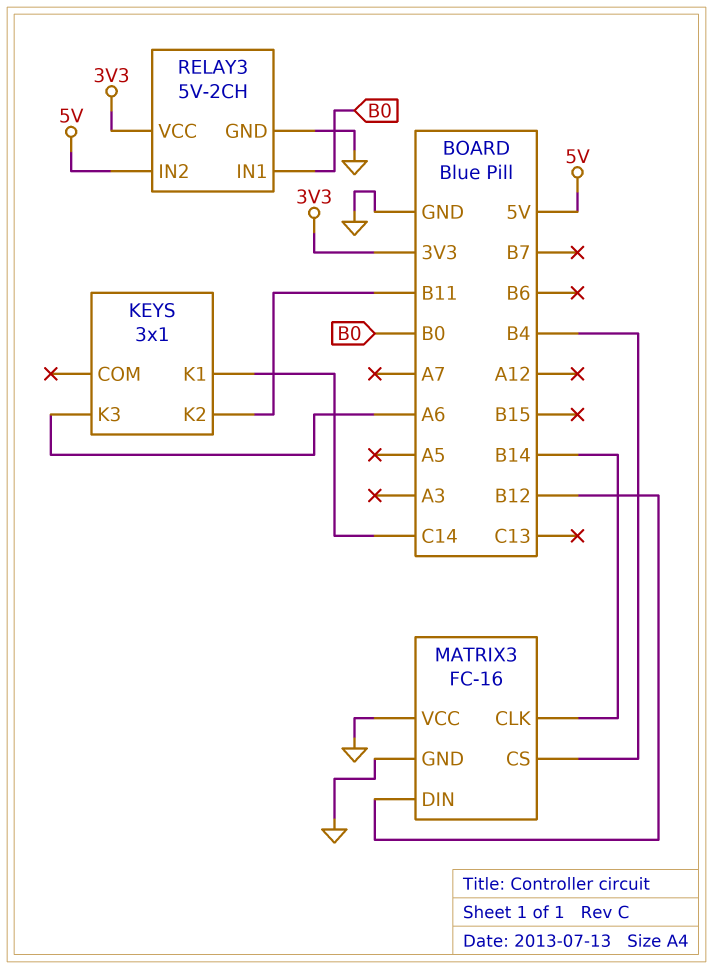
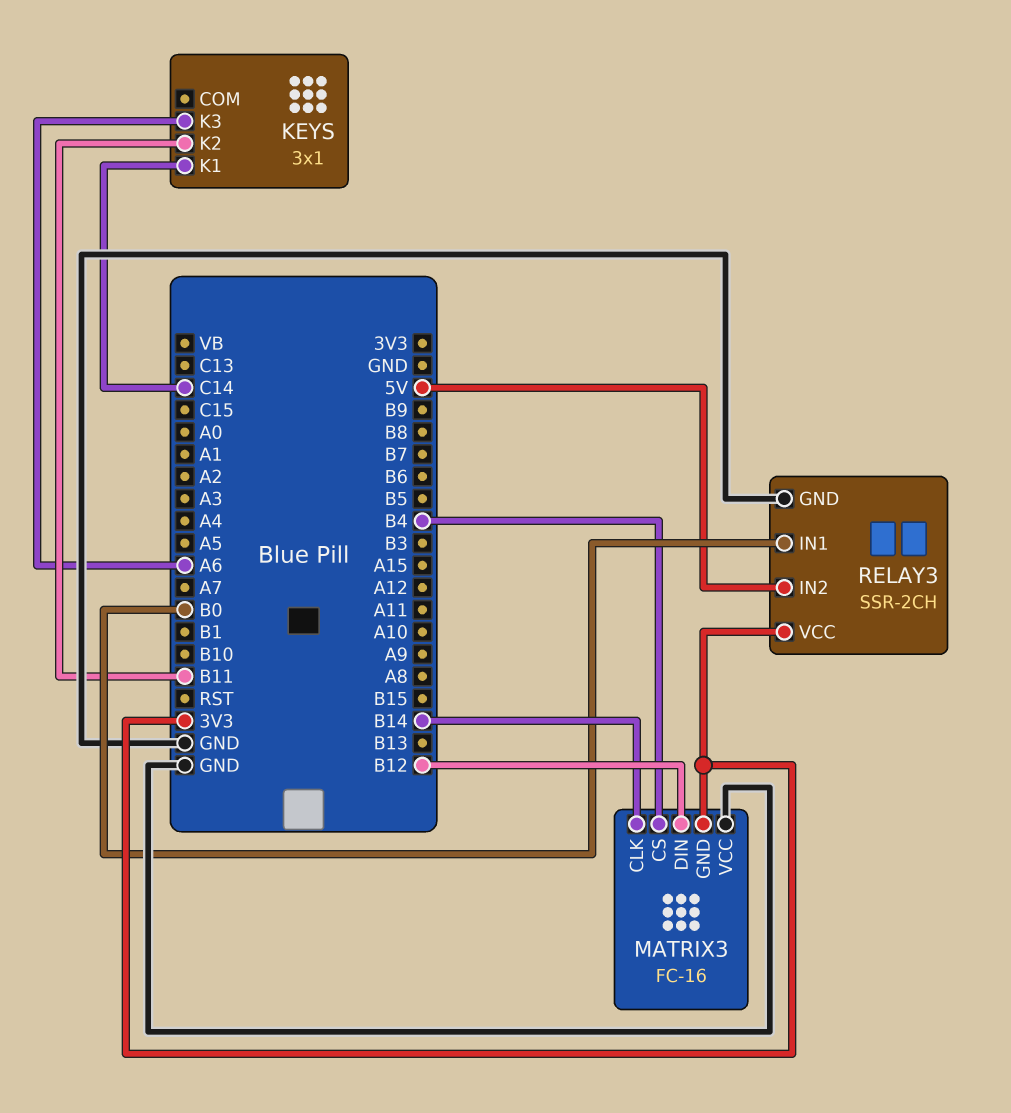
MATRIX3 pin GND: GND -> 3V3
RELAY3: 5V-2CH -> SSR-2CH

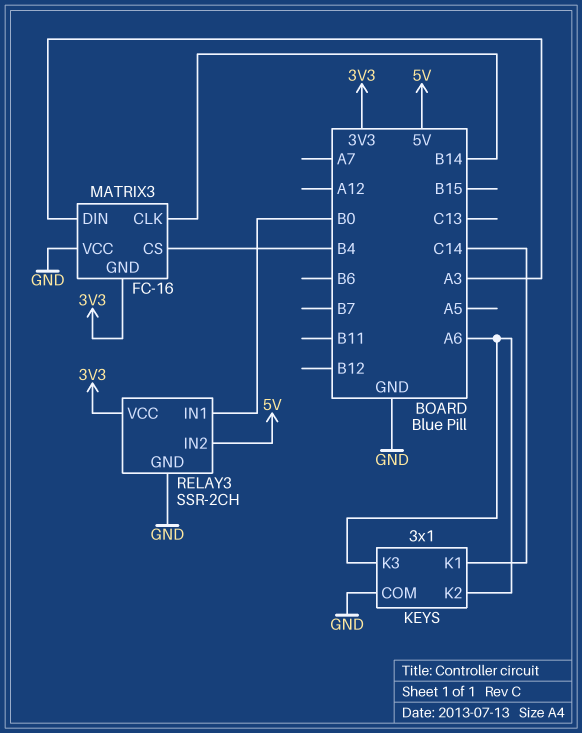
KEYS pin COM: none -> GND
KEYS pin K2: B11 -> A6
MATRIX3 pin DIN: B12 -> A3

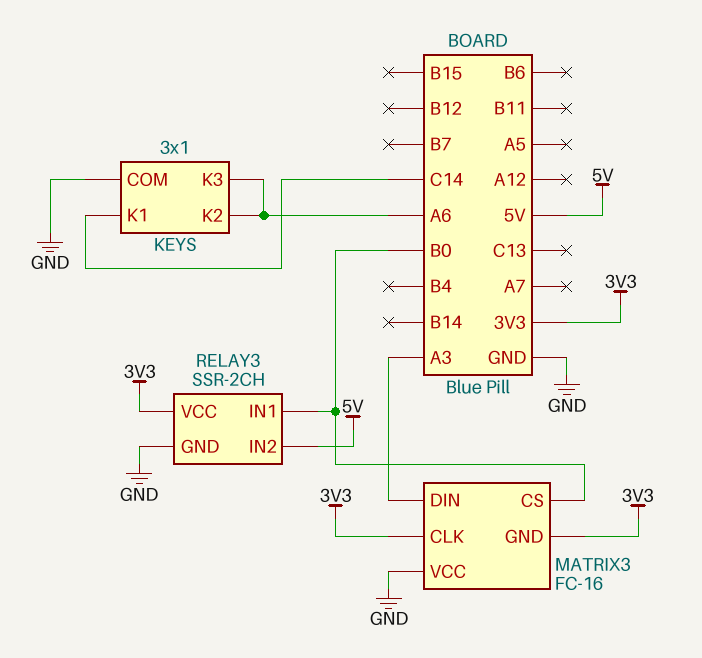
MATRIX3 pin CLK: B14 -> 3V3
MATRIX3 pin CS: B4 -> B0

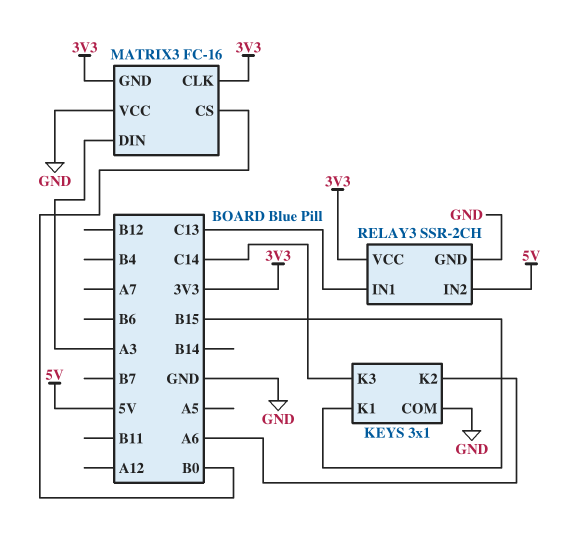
KEYS pin K1: C14 -> B15
KEYS pin K3: A6 -> C14
RELAY3 pin IN1: B0 -> C13

